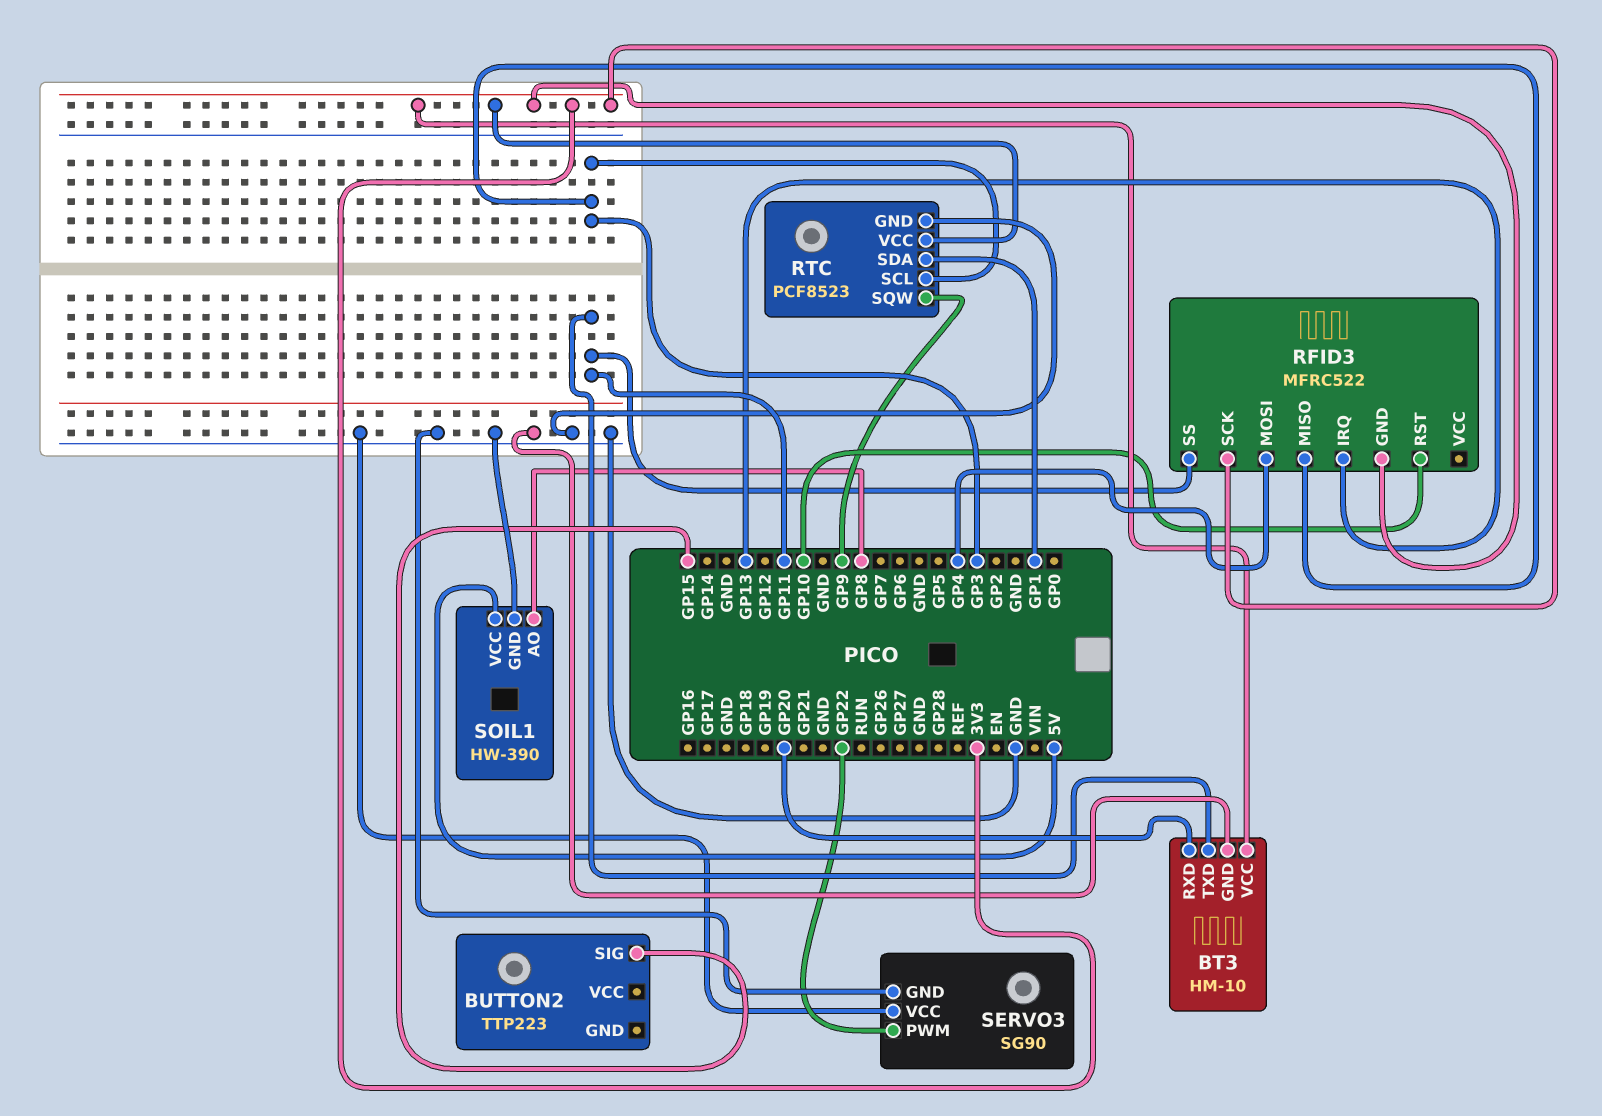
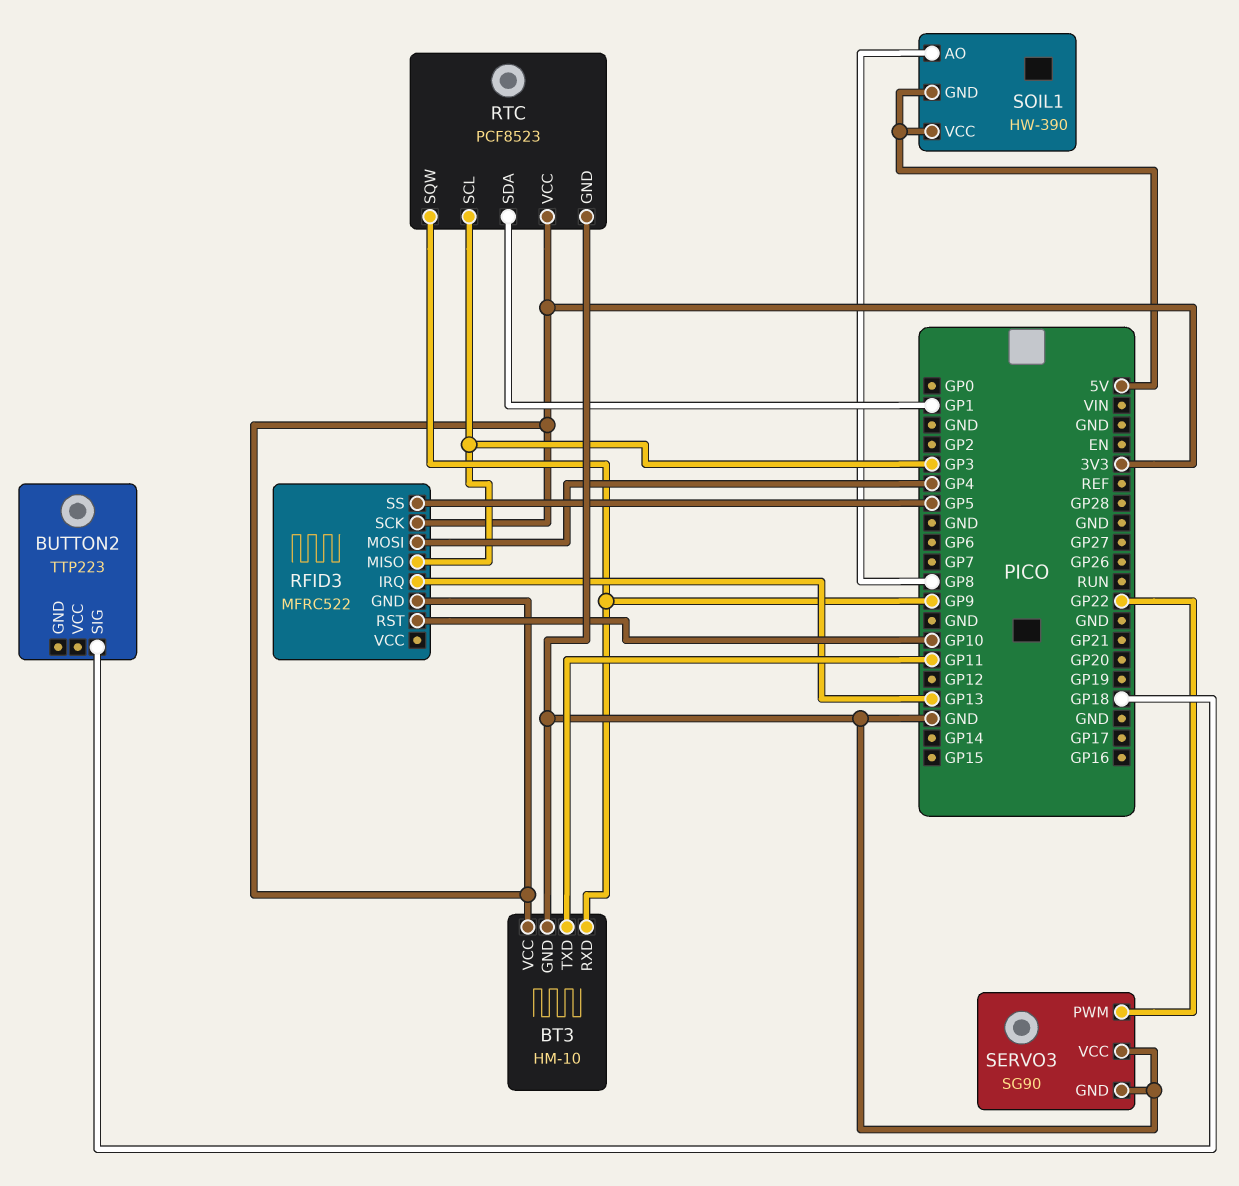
BT3 pin RXD: GP20 -> GP9
BUTTON2 pin SIG: GP15 -> GP18
RFID3 pin SS: GP11 -> GP5
SOIL1 pin GND: GND -> 5V

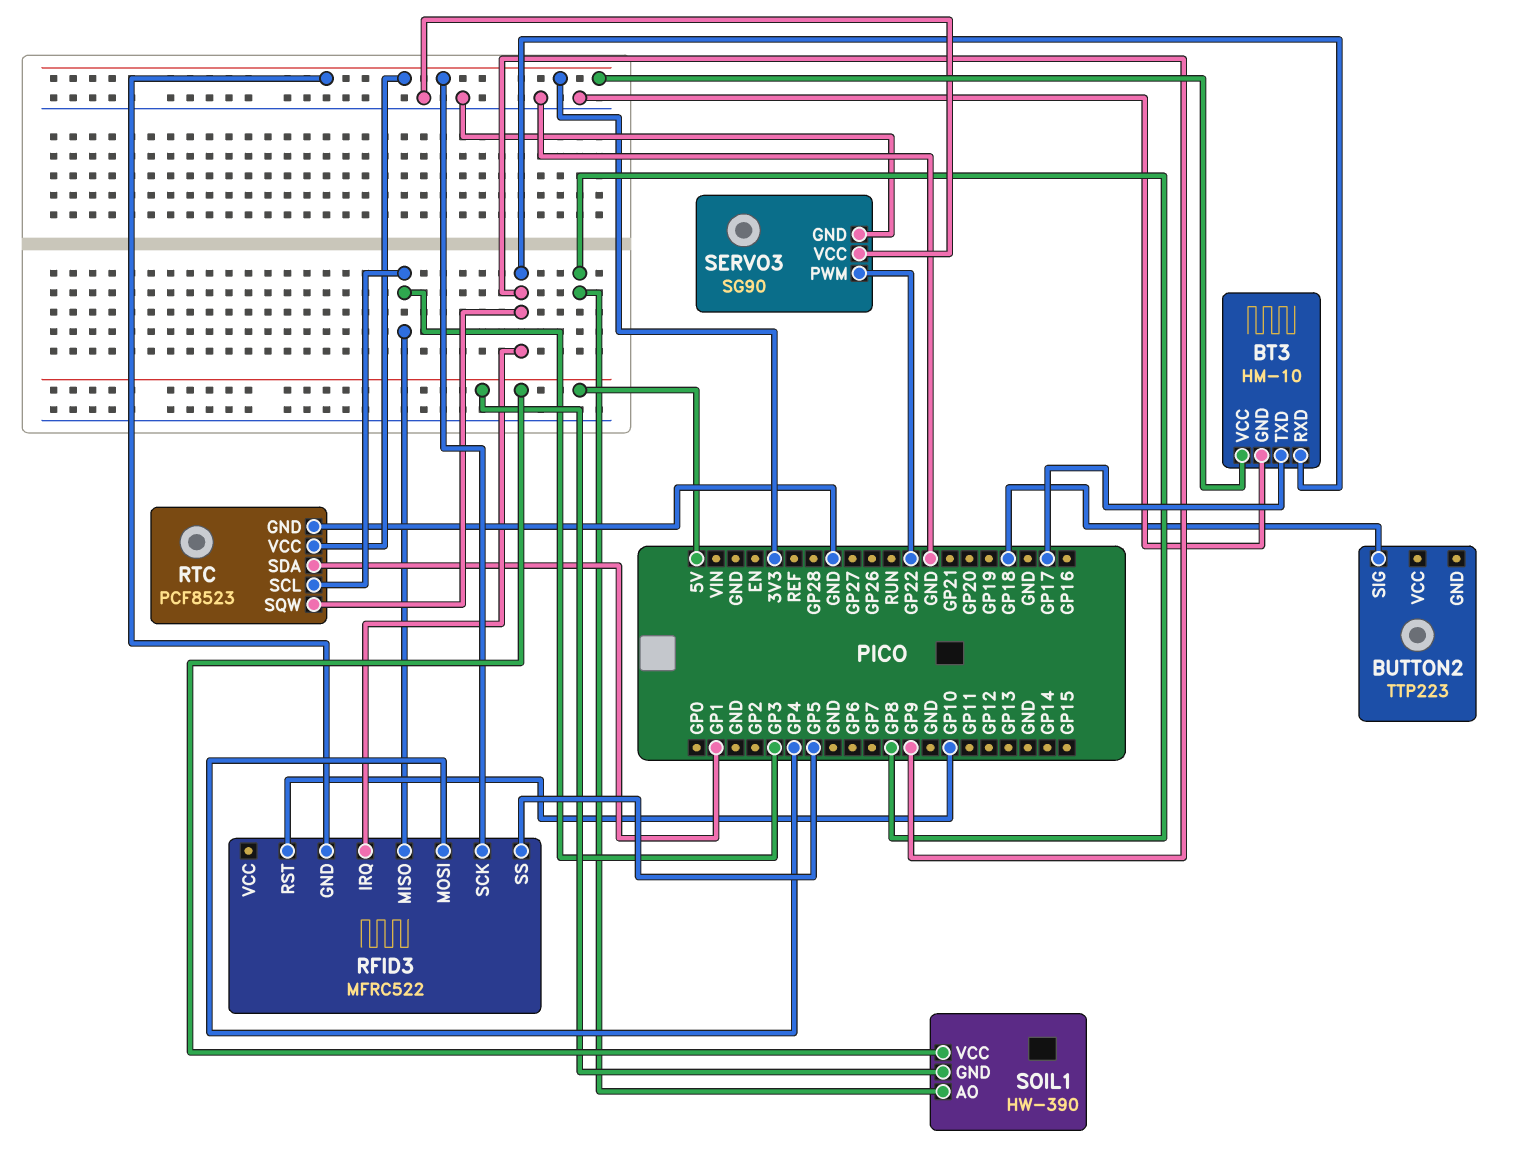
BT3 pin TXD: GP11 -> GP17
RFID3 pin IRQ: GP13 -> GP9

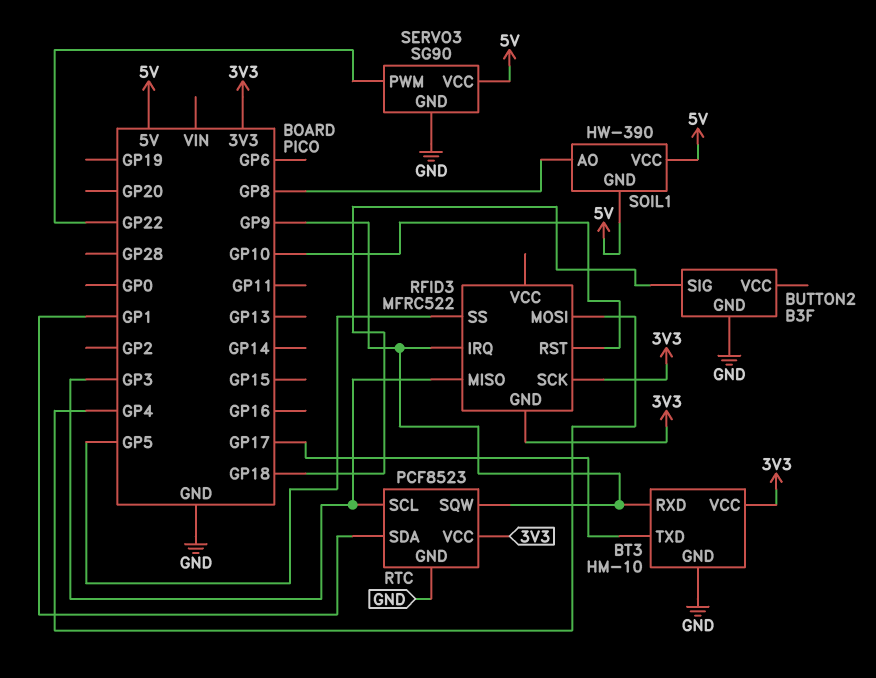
BUTTON2: TTP223 -> B3F
BUTTON2 pin GND: none -> GND
SERVO3 pin VCC: GND -> 5V

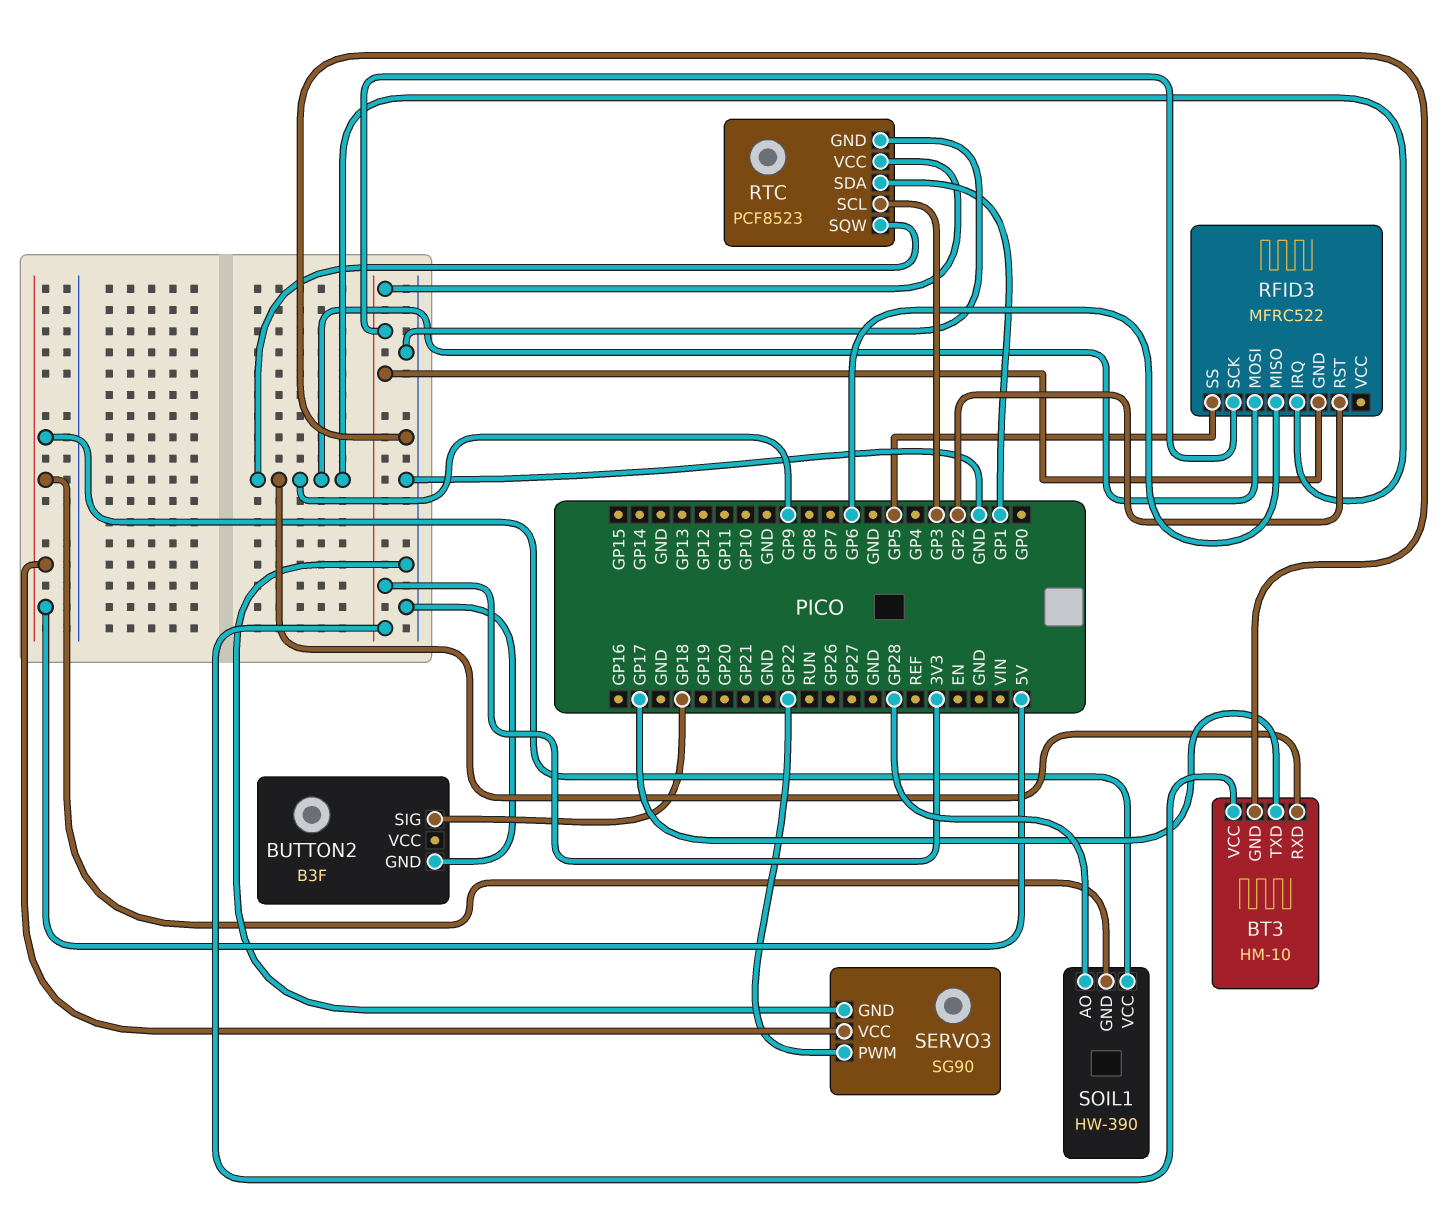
RFID3 pin MISO: GP3 -> GP6
RFID3 pin MOSI: GP4 -> GP9
RFID3 pin RST: GP10 -> GP2
SOIL1 pin AO: GP8 -> GP28

